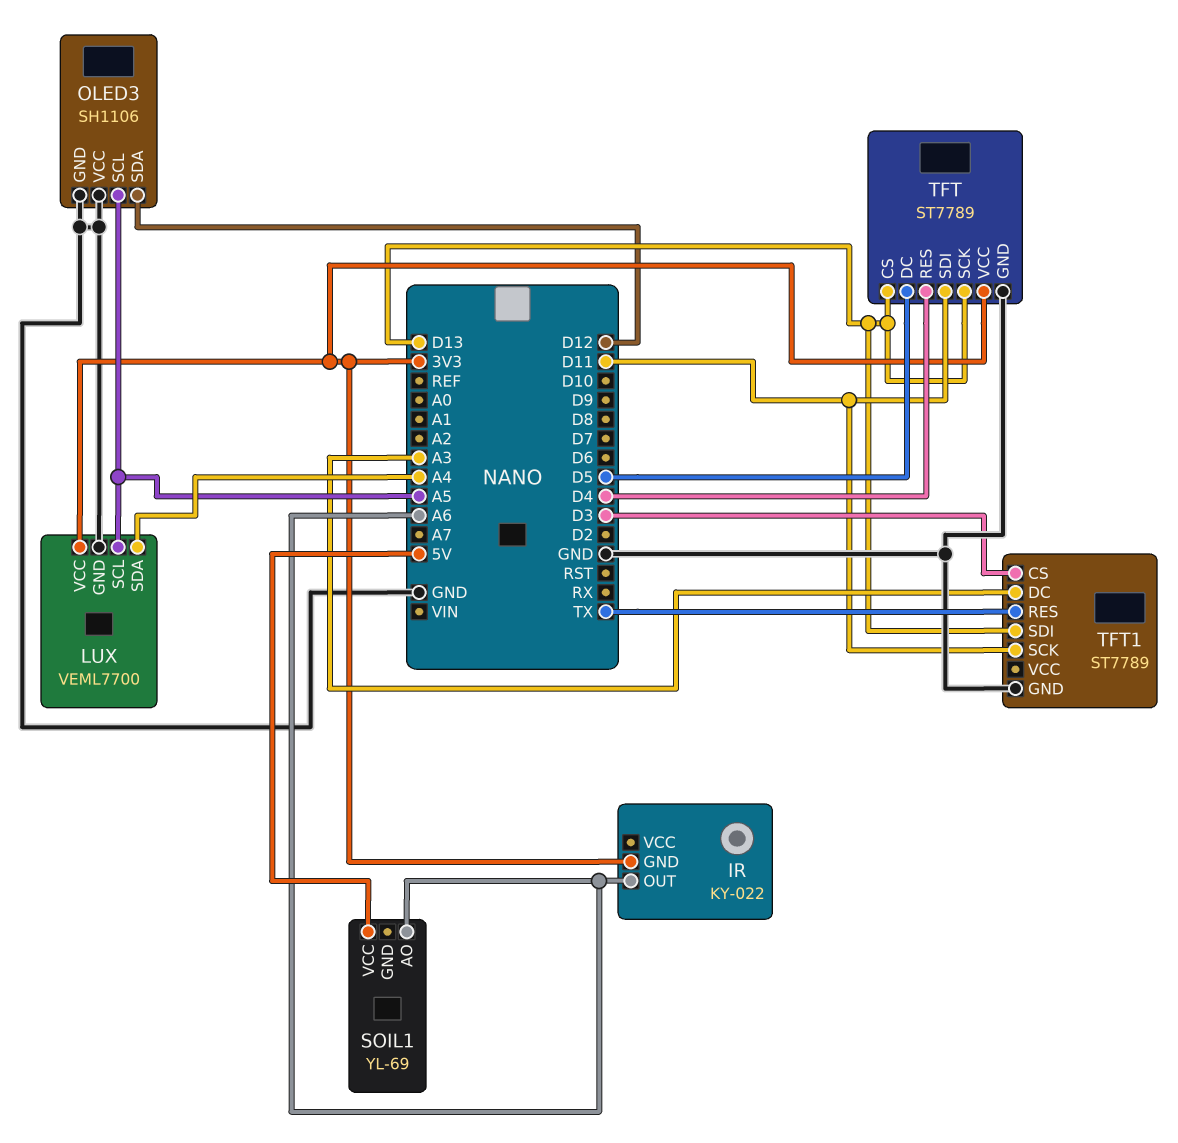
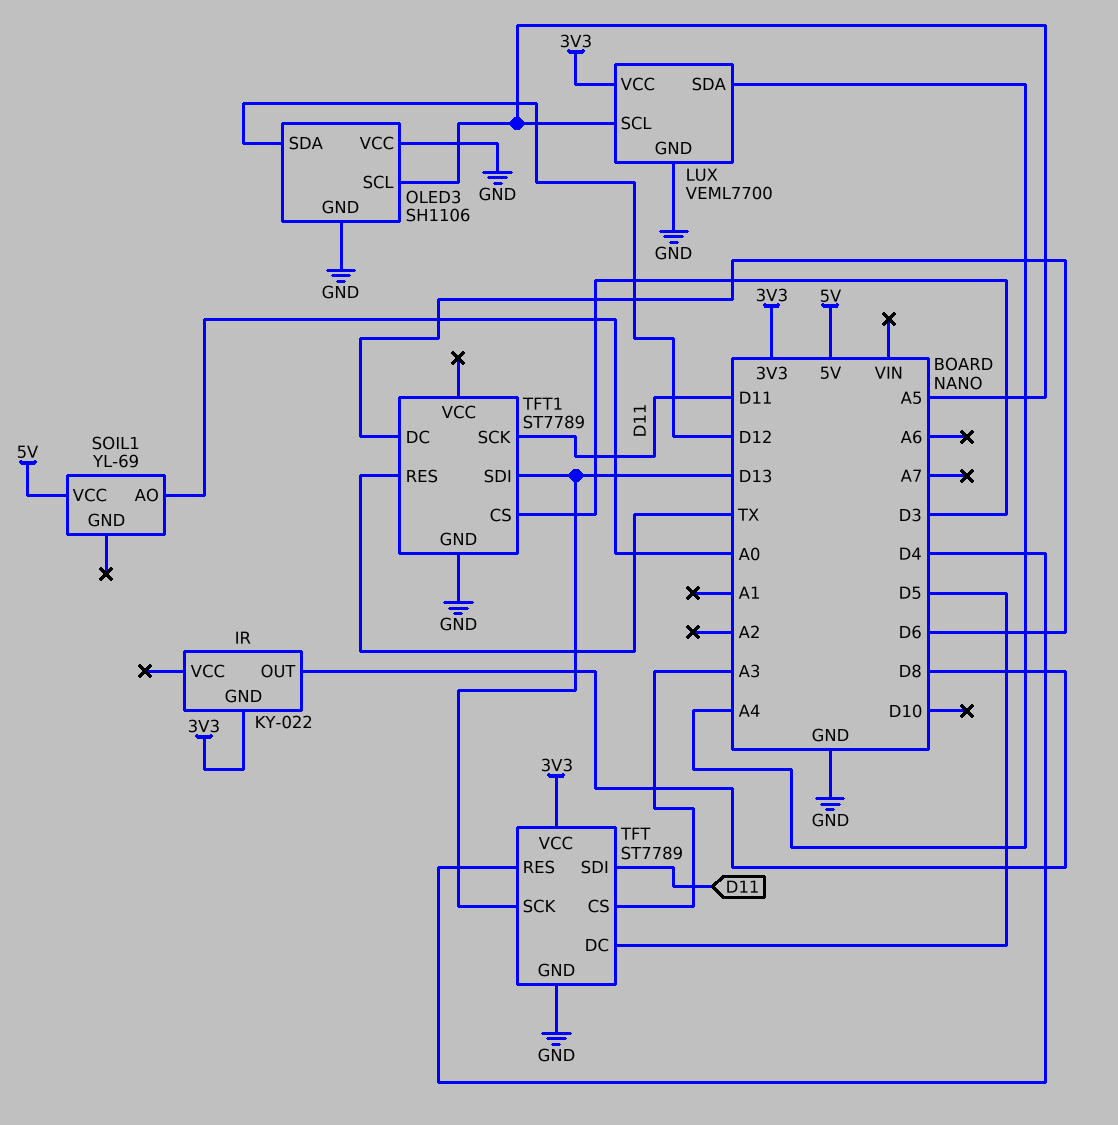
IR pin OUT: A6 -> D8
SOIL1 pin AO: A6 -> A0
TFT pin CS: D13 -> A3
TFT1 pin DC: A3 -> D6

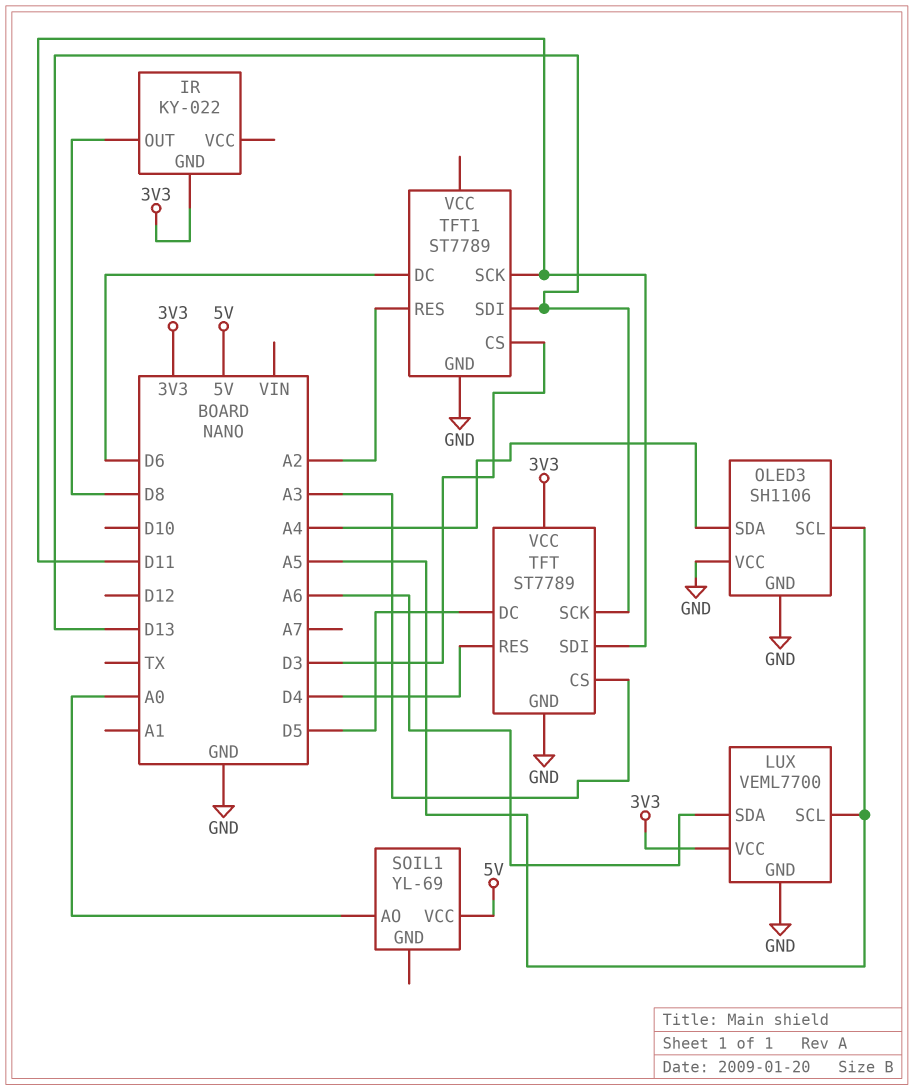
LUX pin SDA: A4 -> A6
OLED3 pin SDA: D12 -> A4
TFT1 pin RES: TX -> A2

